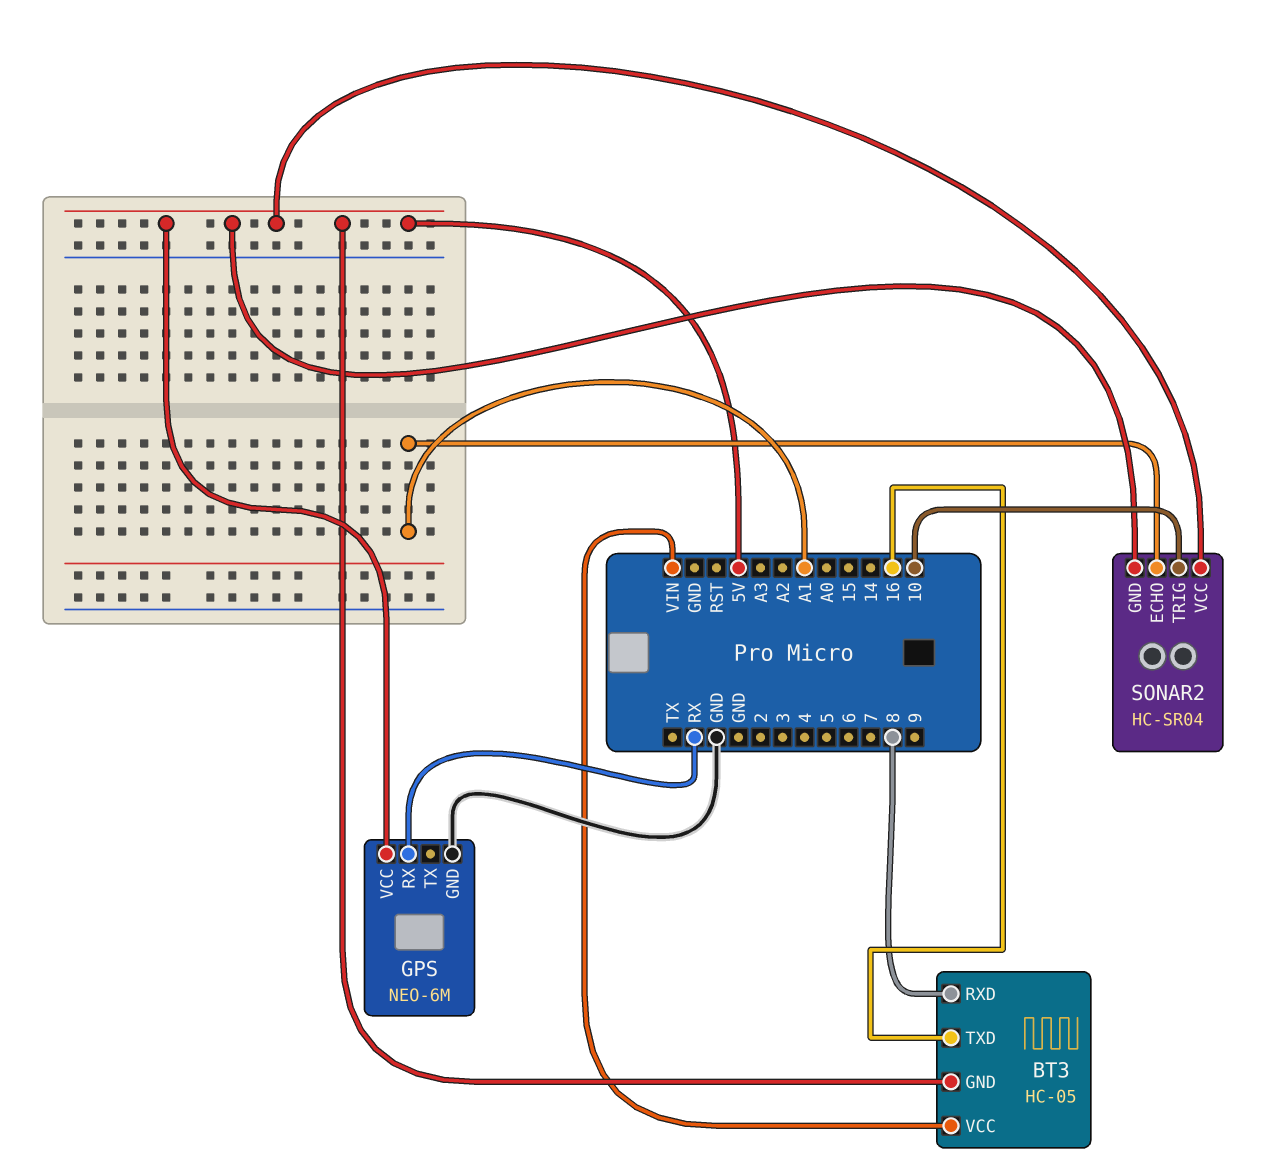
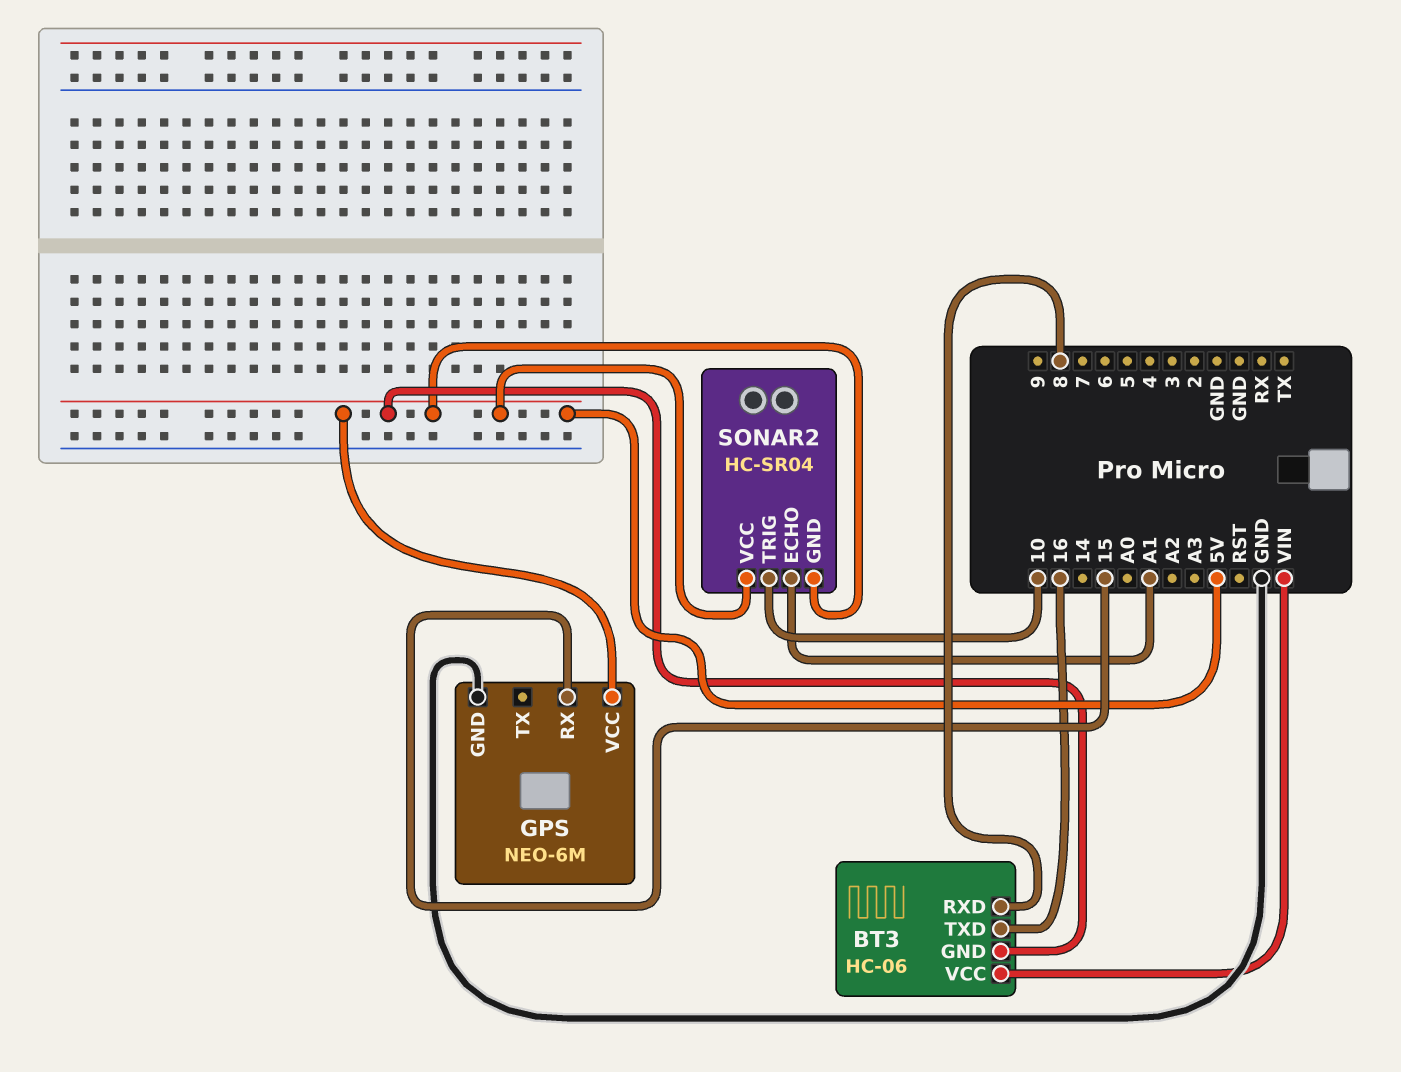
BT3: HC-05 -> HC-06
GPS pin RX: RX -> 15

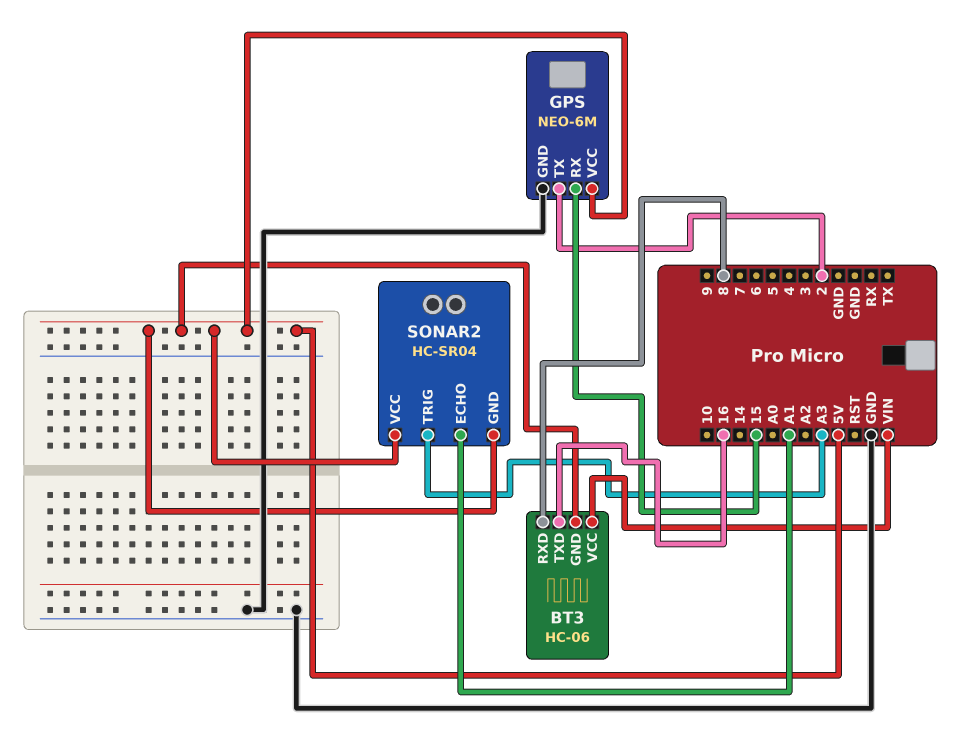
GPS pin TX: none -> 2
SONAR2 pin TRIG: 10 -> A3

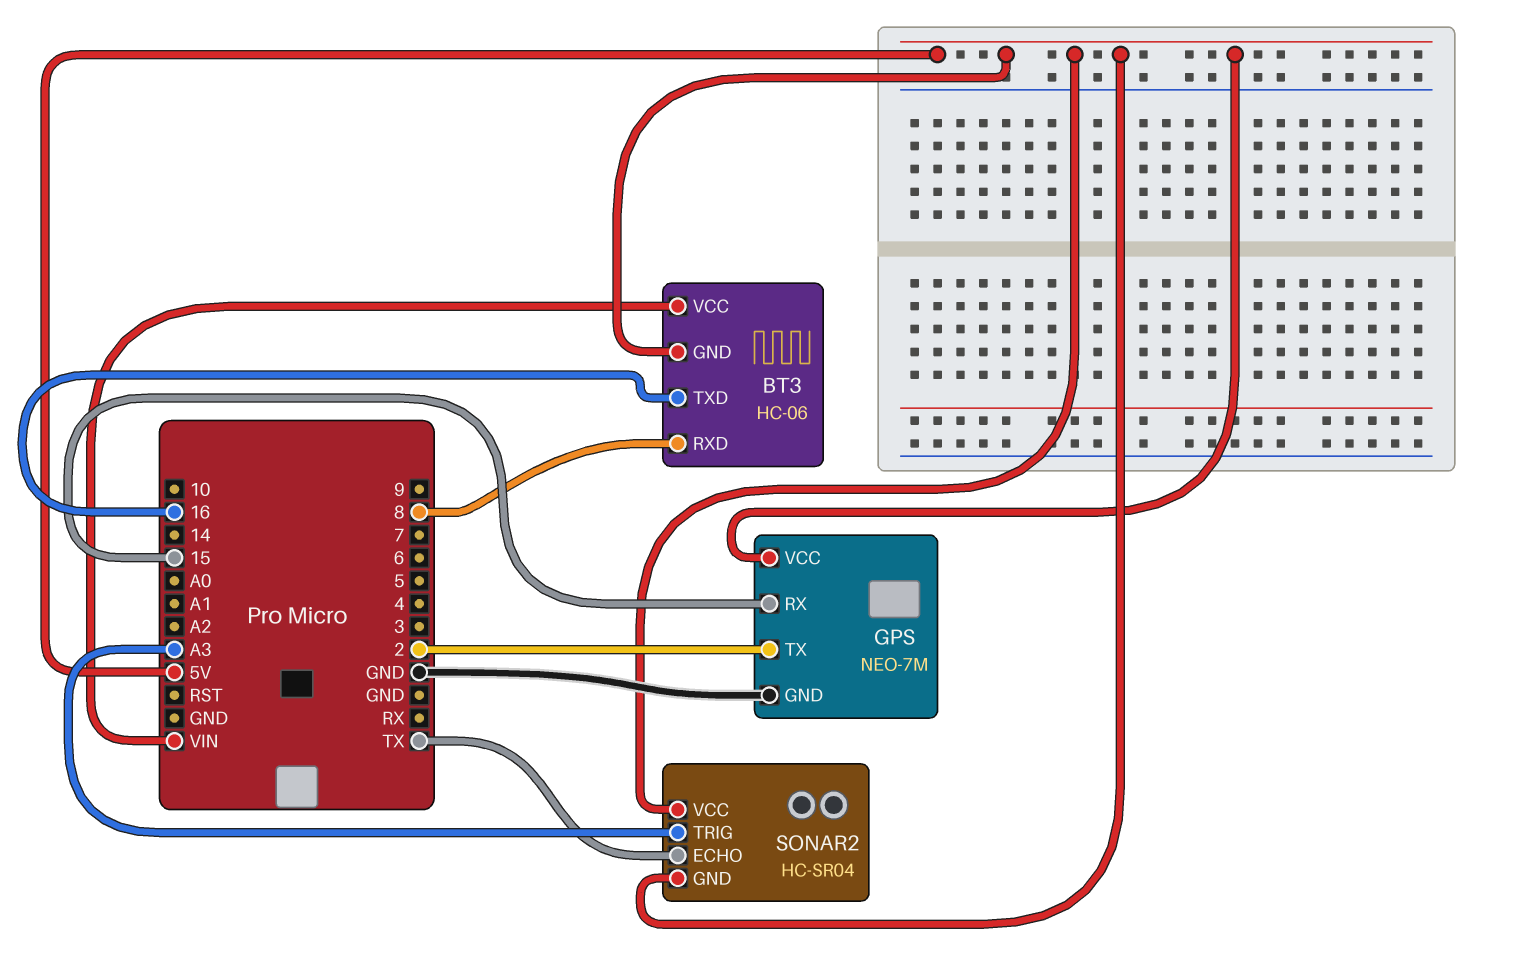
GPS: NEO-6M -> NEO-7M
SONAR2 pin ECHO: A1 -> TX

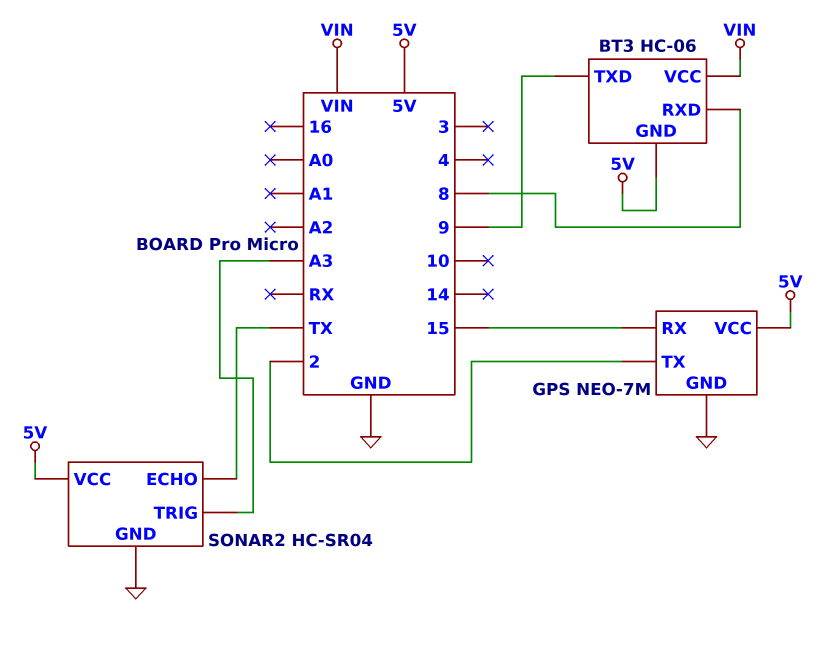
BT3 pin TXD: 16 -> 9
SONAR2 pin GND: 5V -> GND

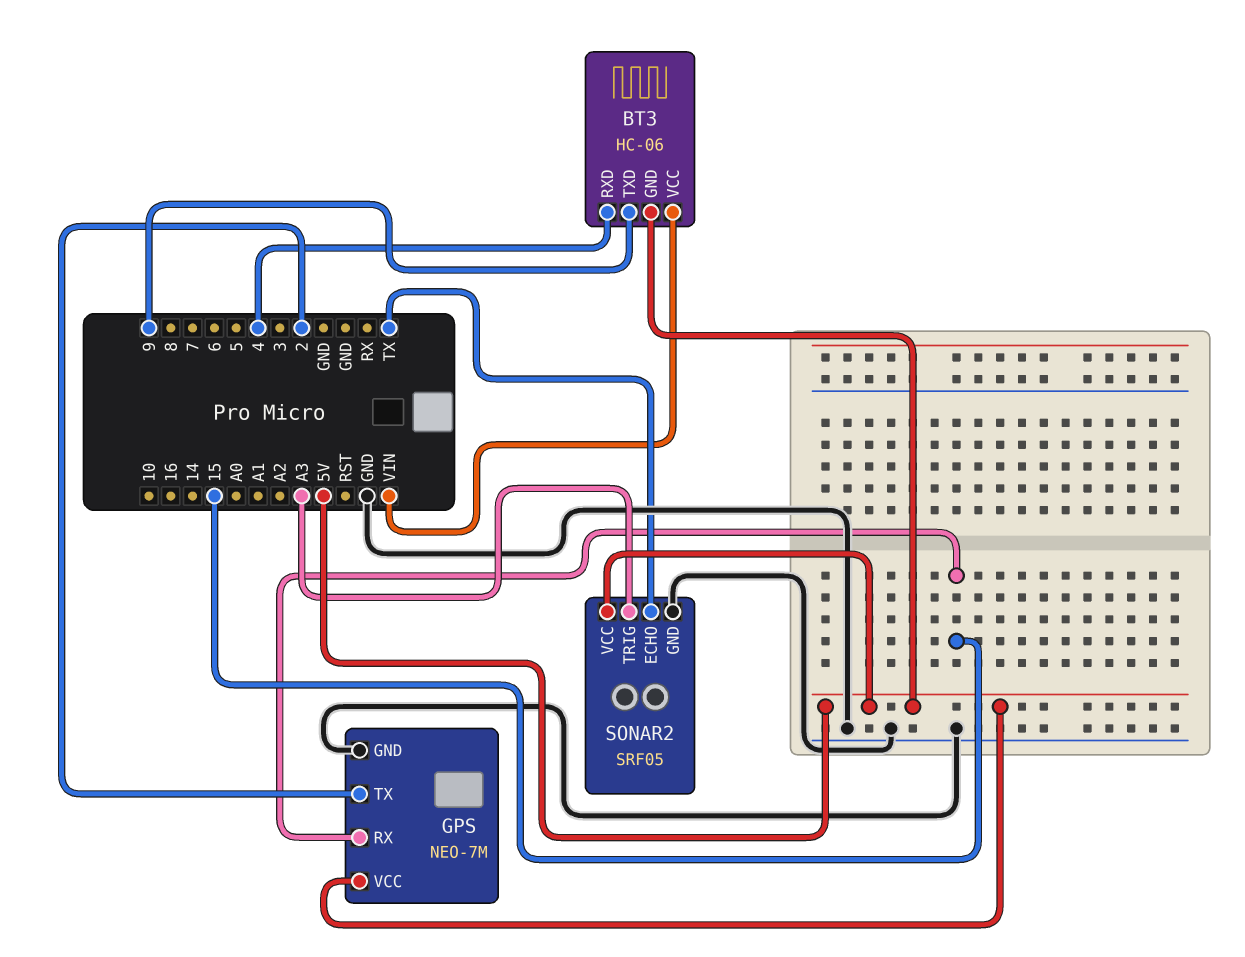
BT3 pin RXD: 8 -> 4
SONAR2: HC-SR04 -> SRF05

